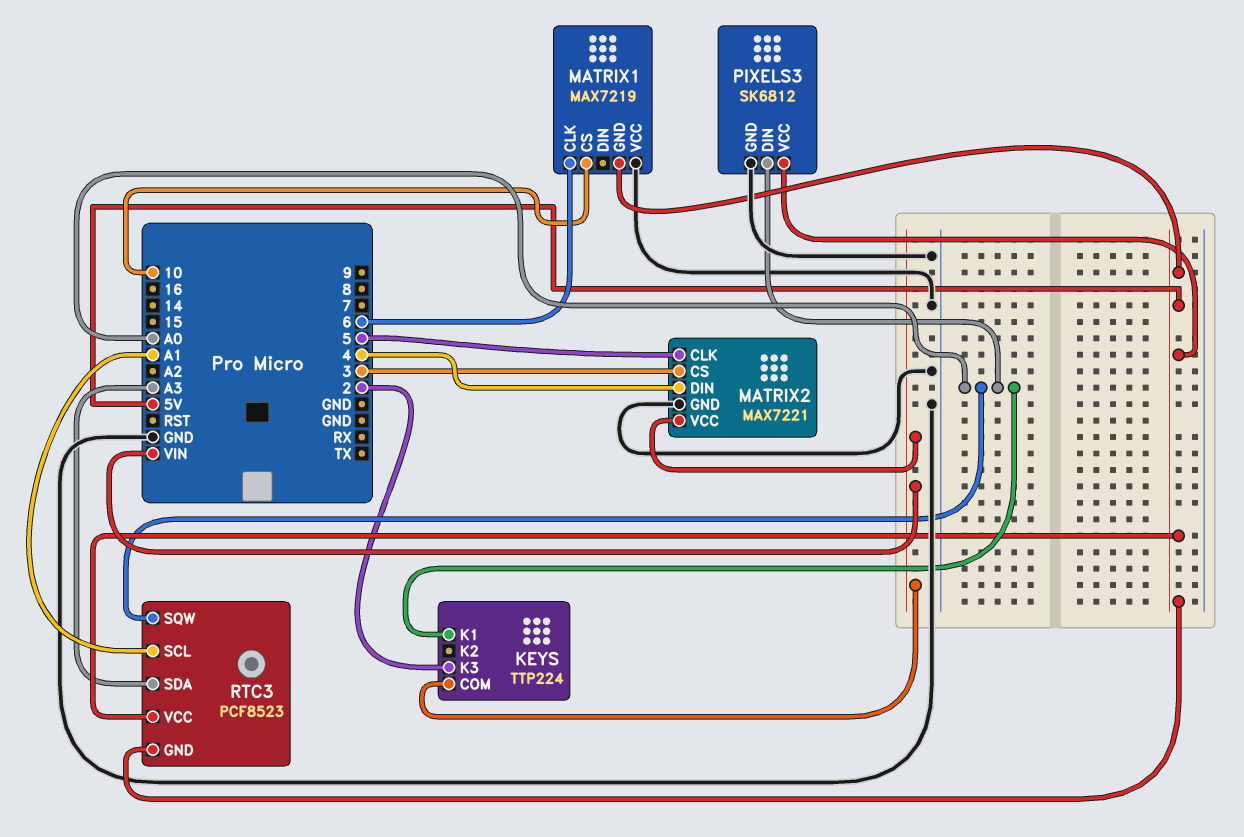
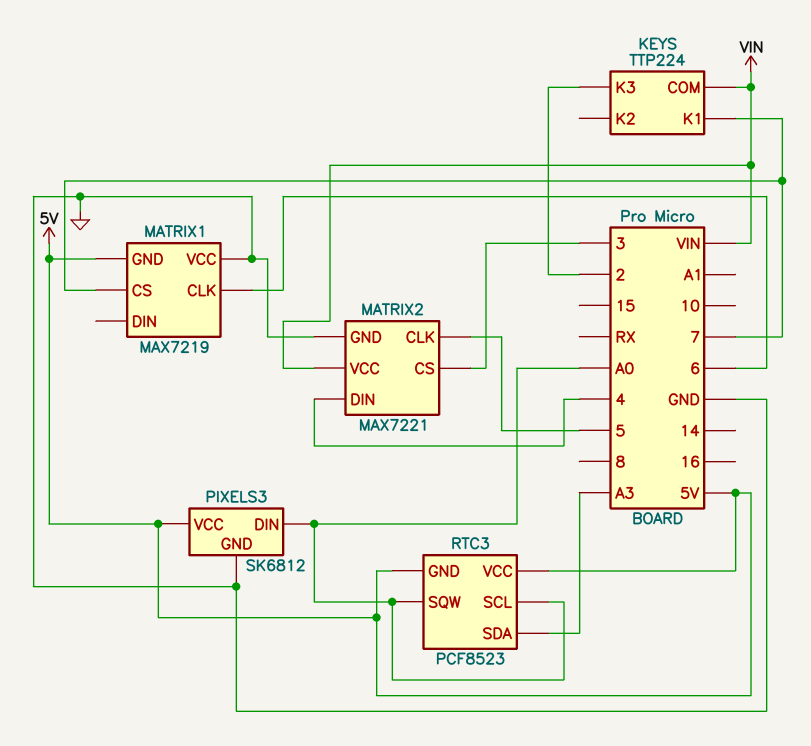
KEYS pin K1: A0 -> 7
MATRIX1 pin CS: 10 -> 7
RTC3 pin SCL: A1 -> A0

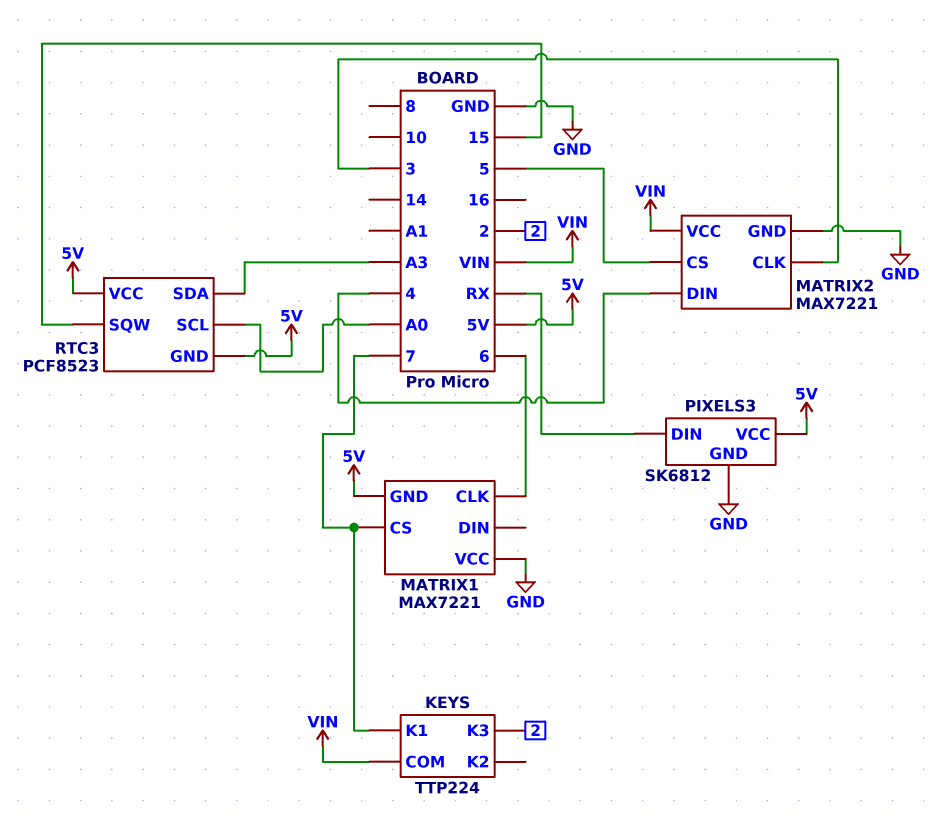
MATRIX1: MAX7219 -> MAX7221
MATRIX2 pin CLK: 5 -> 3
MATRIX2 pin CS: 3 -> 5
PIXELS3 pin DIN: A0 -> RX
RTC3 pin SQW: A0 -> 15

